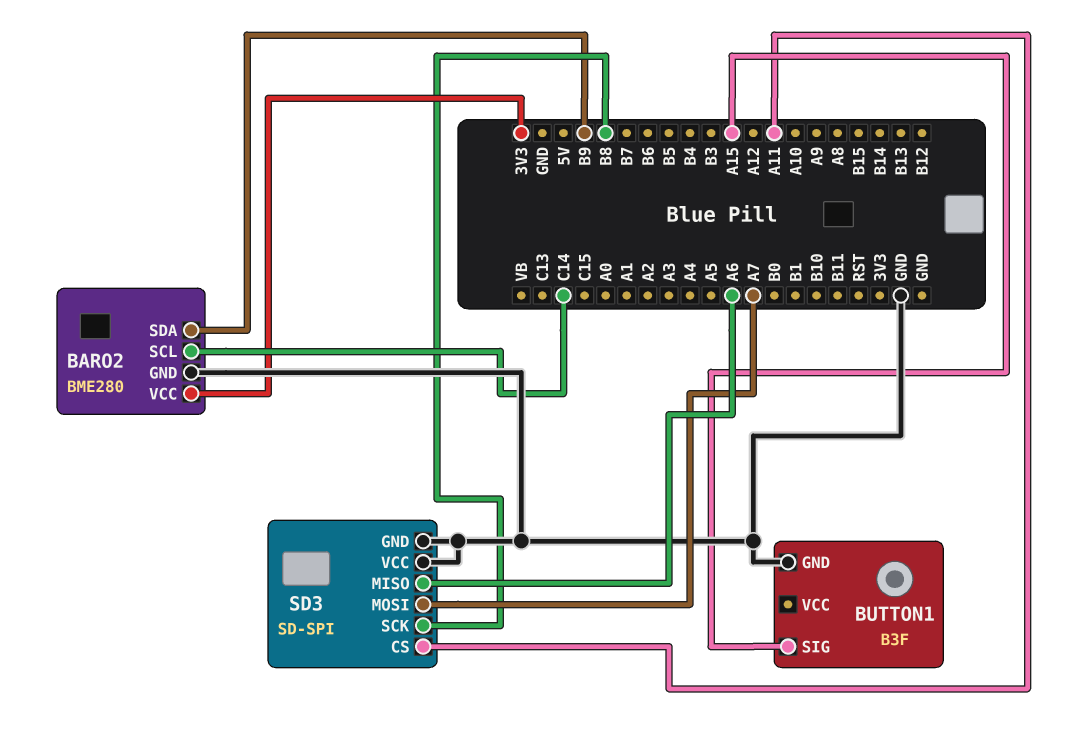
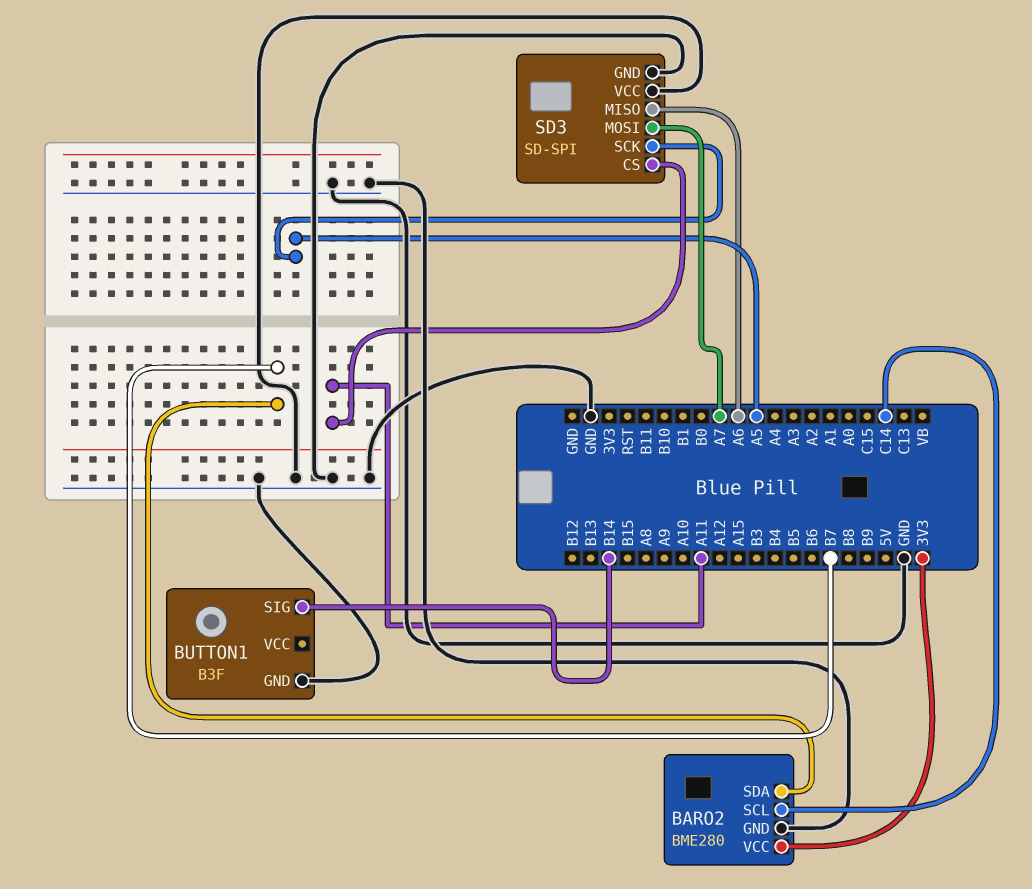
BARO2 pin SDA: B9 -> B7
BUTTON1 pin SIG: A15 -> B14
SD3 pin SCK: B8 -> A5

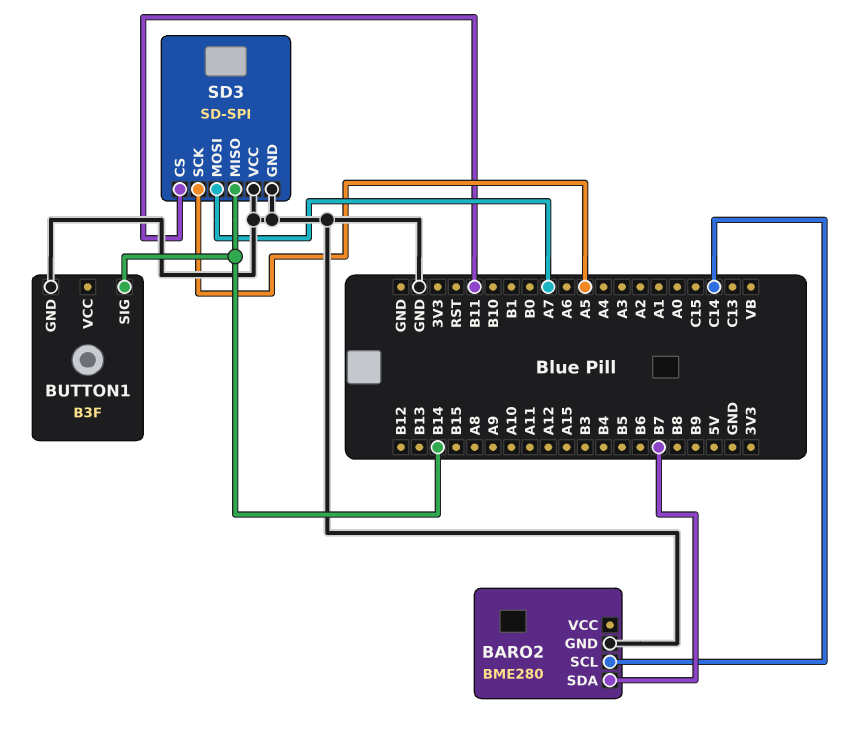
BARO2 pin VCC: 3V3 -> none
SD3 pin CS: A11 -> B11
SD3 pin MISO: A6 -> B14

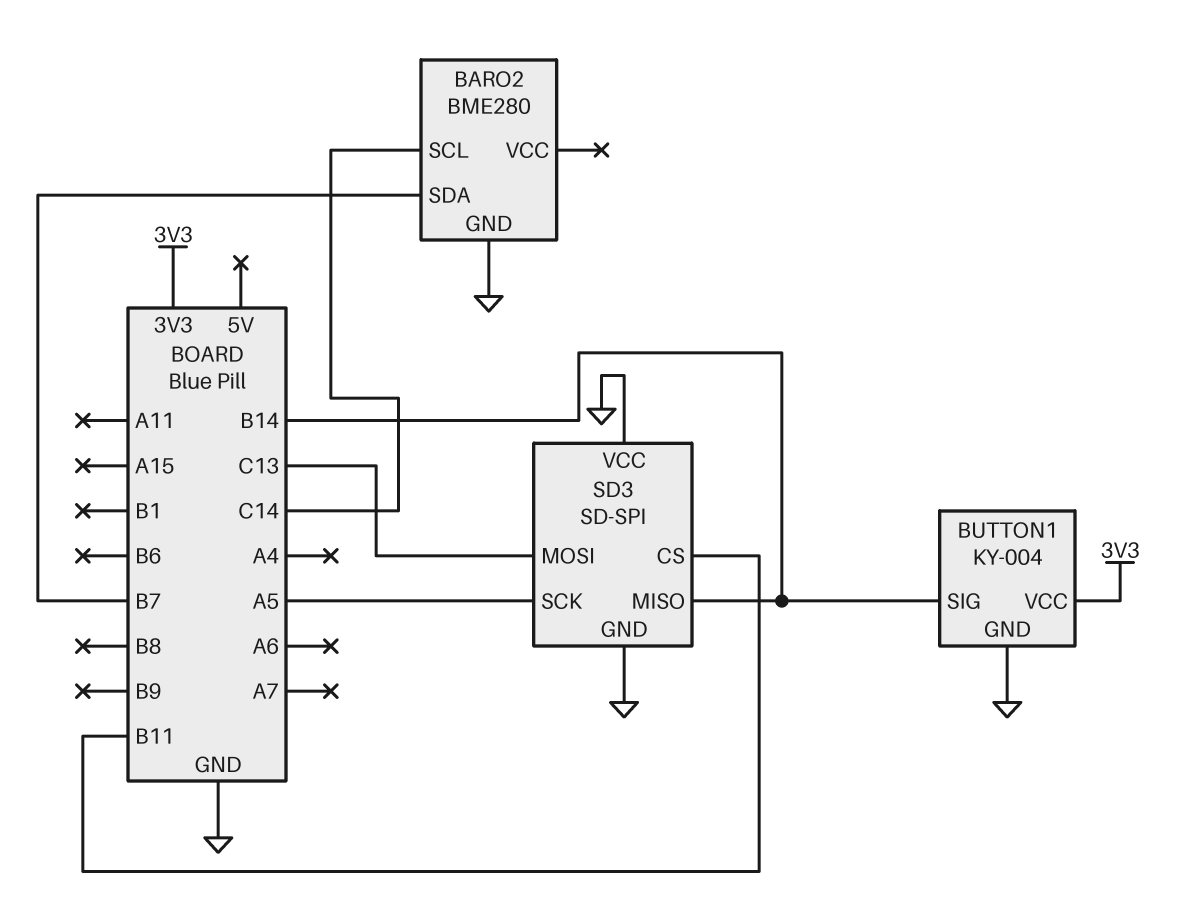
BUTTON1: B3F -> KY-004
BUTTON1 pin VCC: none -> 3V3
SD3 pin MOSI: A7 -> C13

